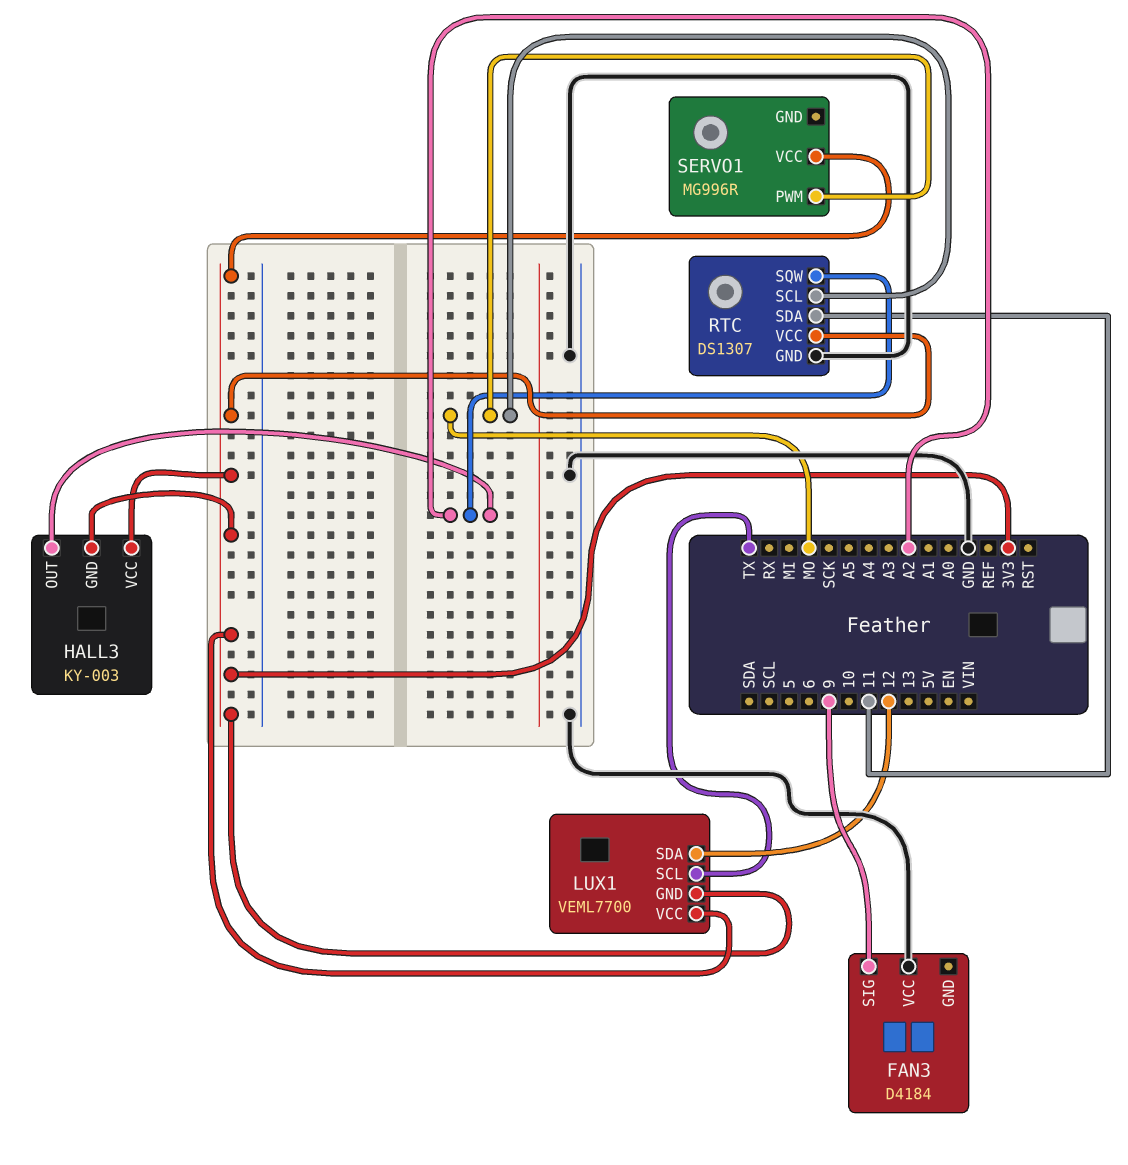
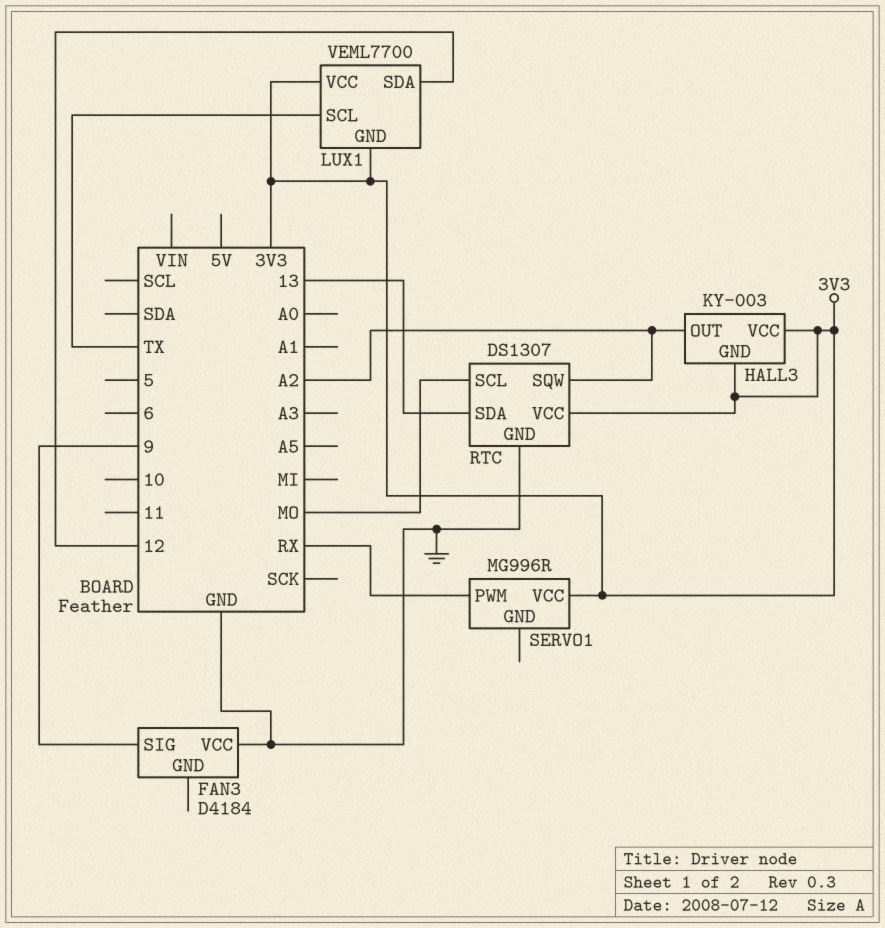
RTC pin SDA: 11 -> 13
SERVO1 pin PWM: MO -> RX

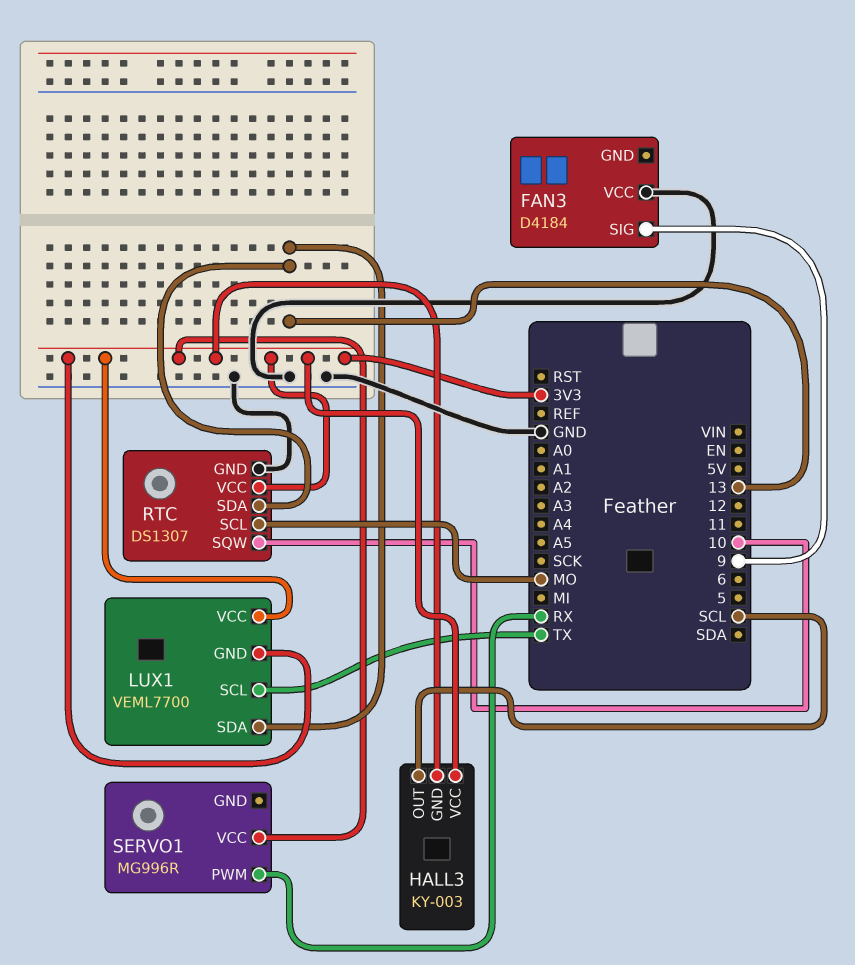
HALL3 pin OUT: A2 -> SCL
LUX1 pin SDA: 12 -> 13
RTC pin SQW: A2 -> 10

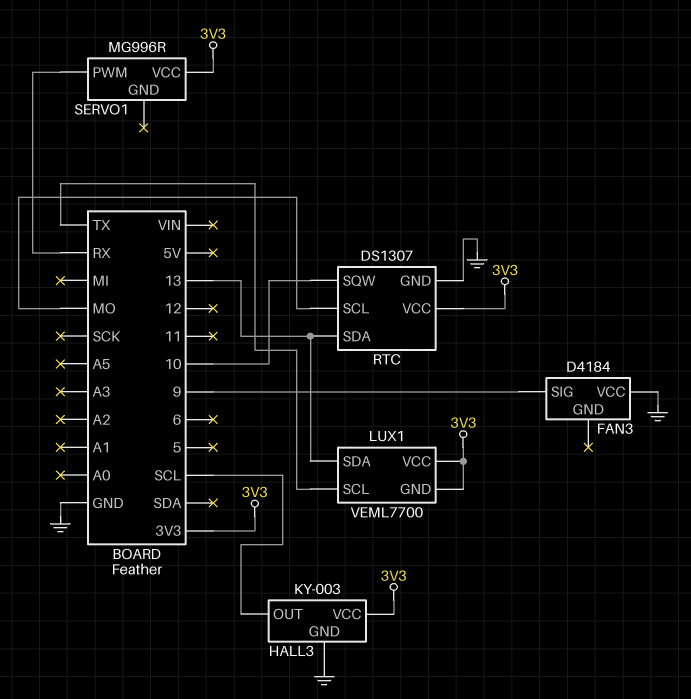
HALL3 pin GND: 3V3 -> GND

